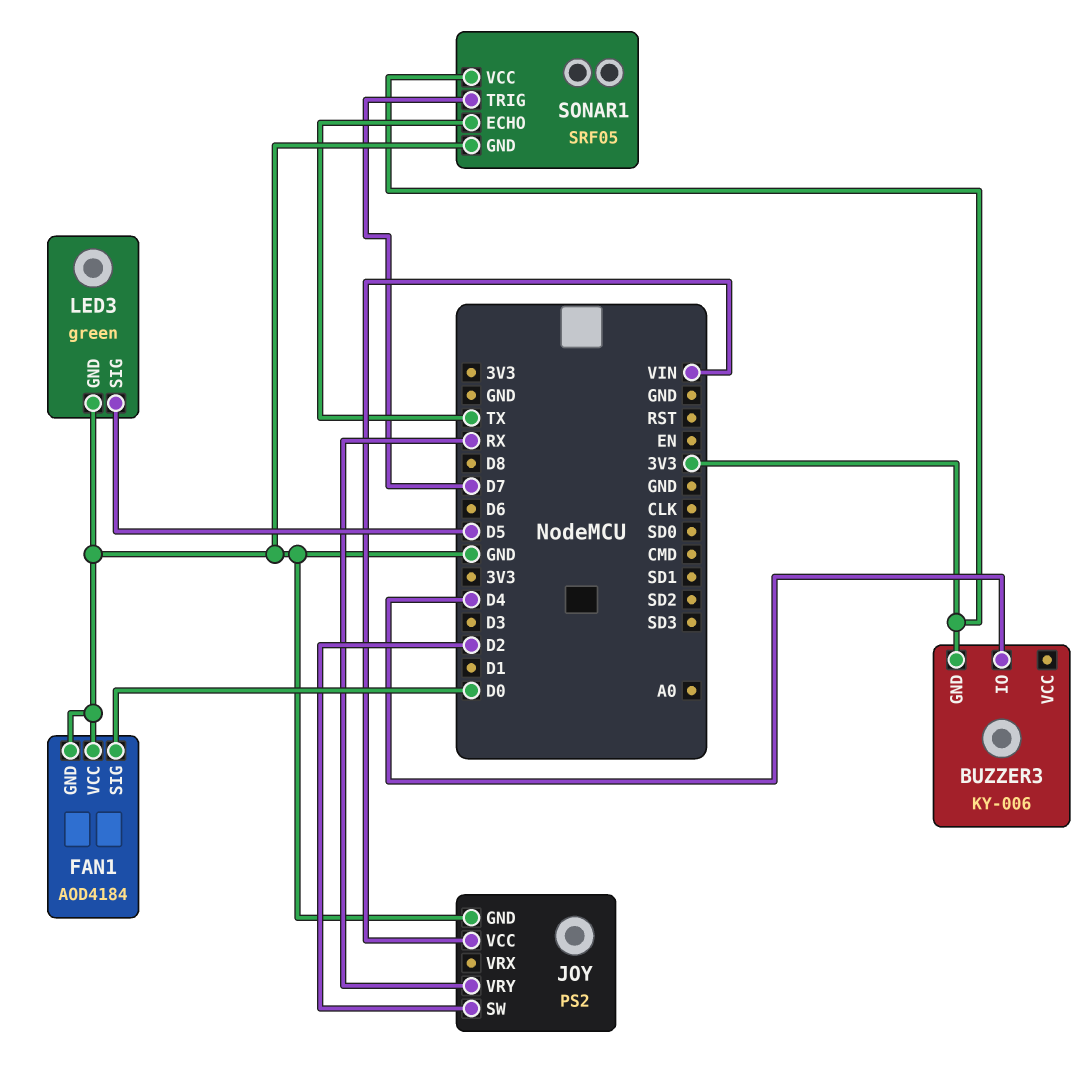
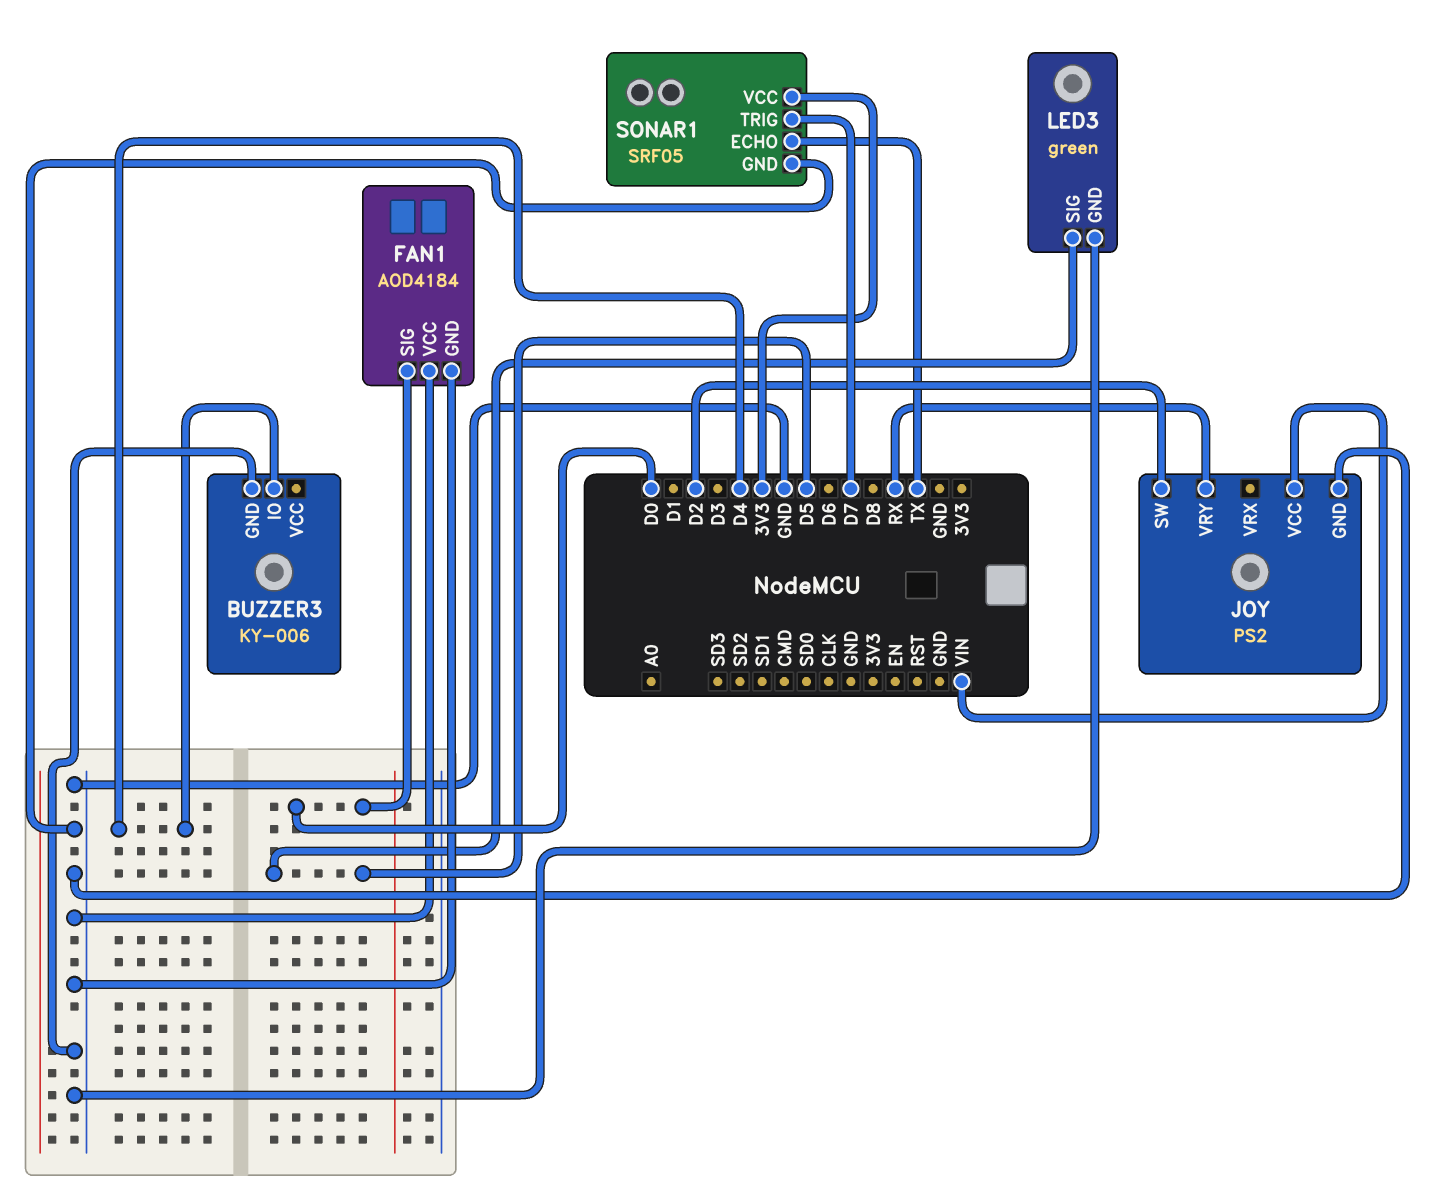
BUZZER3 pin GND: 3V3 -> GND

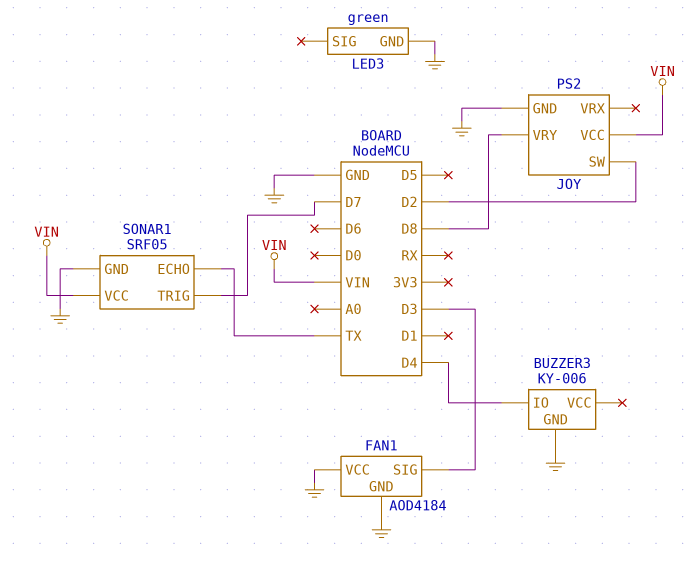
FAN1 pin SIG: D0 -> D3
JOY pin VRY: RX -> D8
LED3 pin SIG: D5 -> none
SONAR1 pin VCC: 3V3 -> VIN

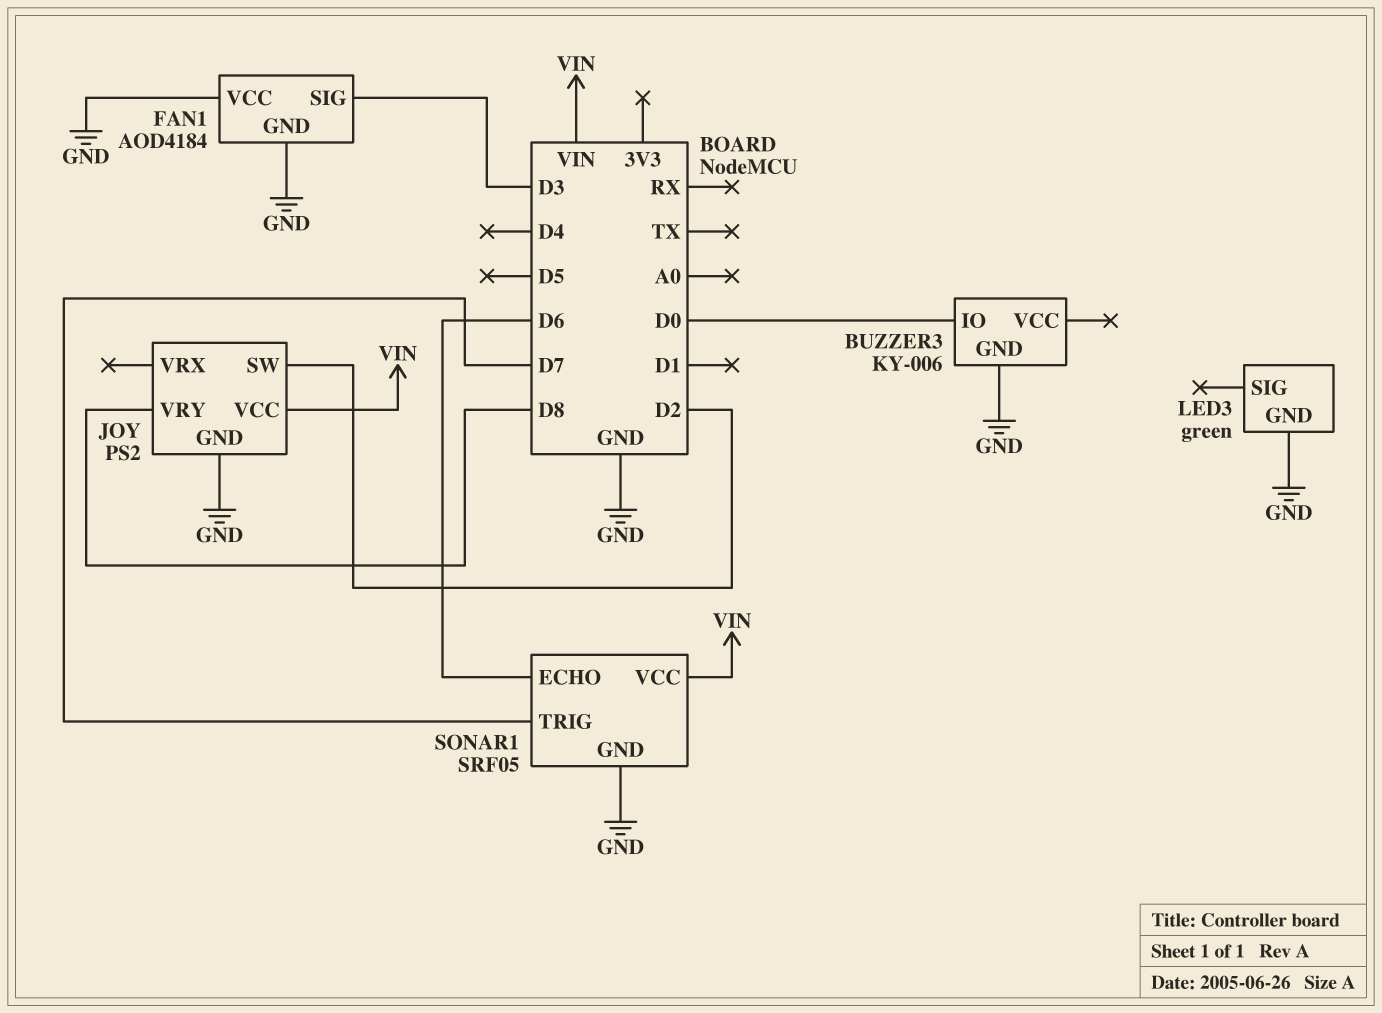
BUZZER3 pin IO: D4 -> D0
SONAR1 pin ECHO: TX -> D6

